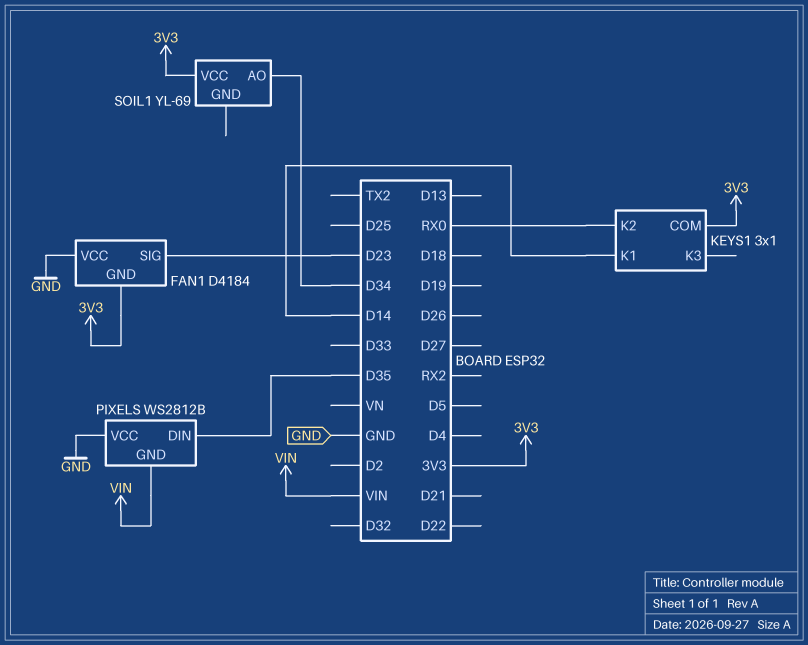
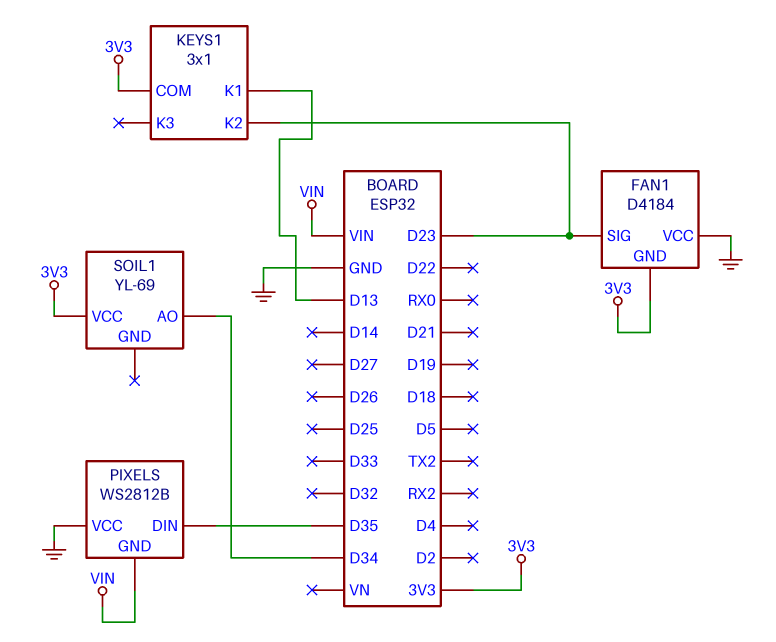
KEYS1 pin K1: D14 -> D13
KEYS1 pin K2: RX0 -> D23

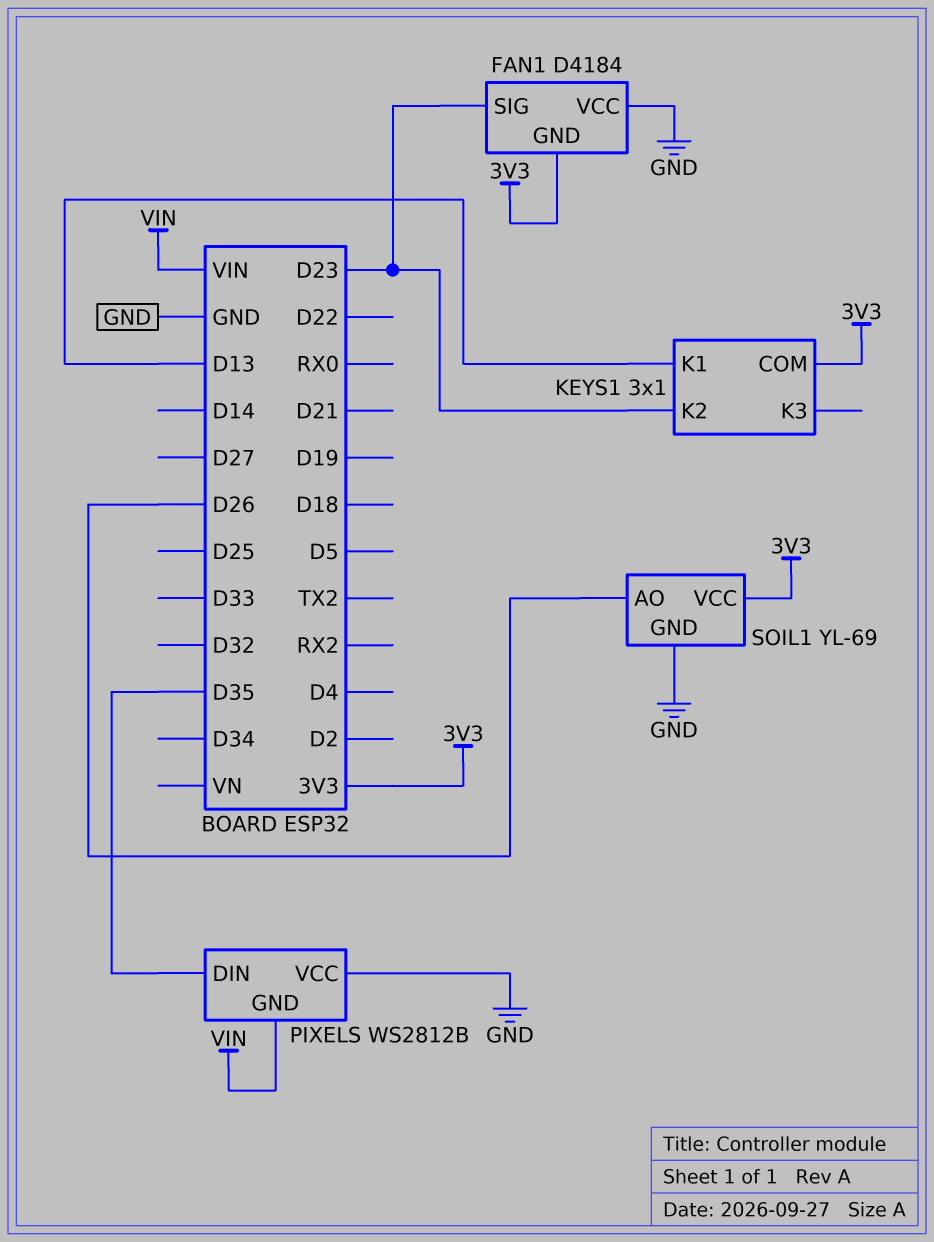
SOIL1 pin AO: D34 -> D26
SOIL1 pin GND: none -> GND

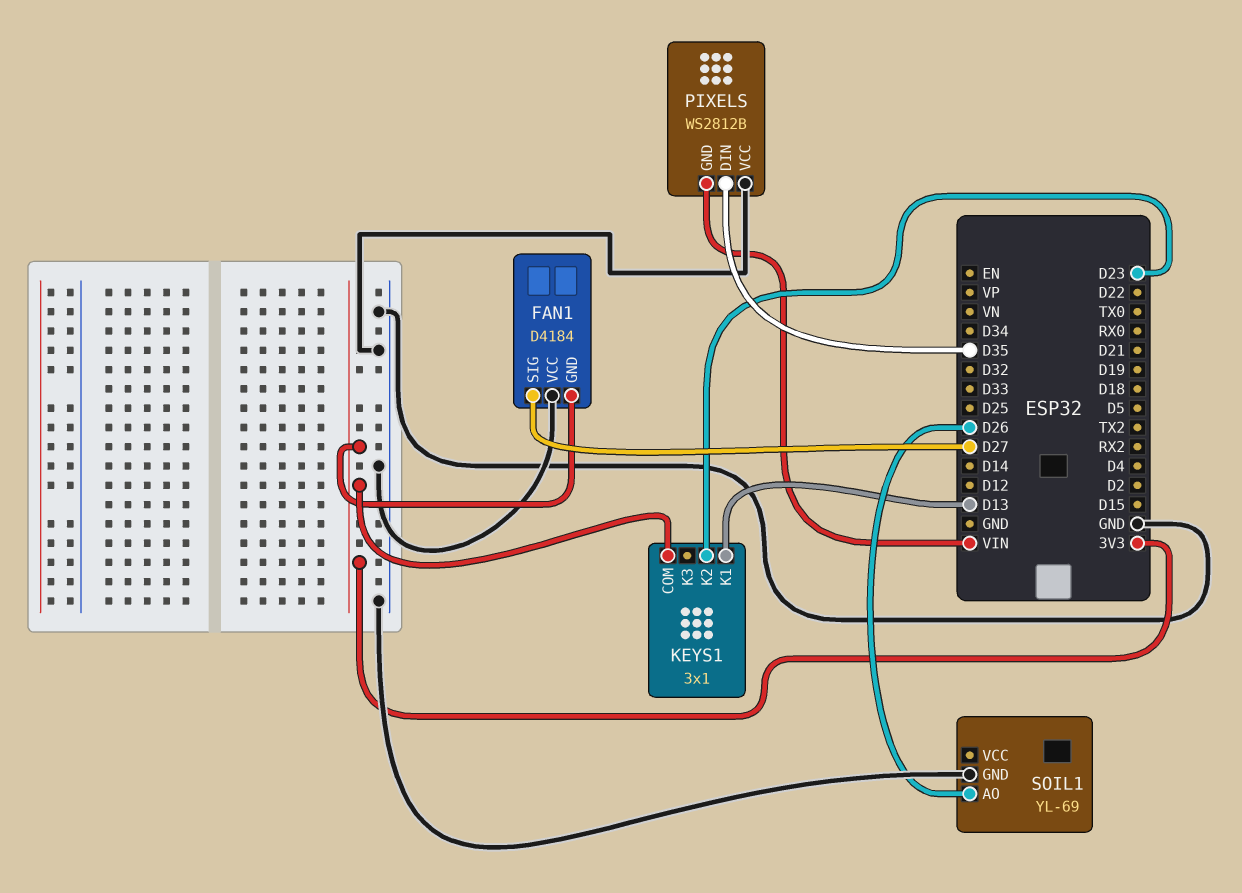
FAN1 pin SIG: D23 -> D27
SOIL1 pin VCC: 3V3 -> none

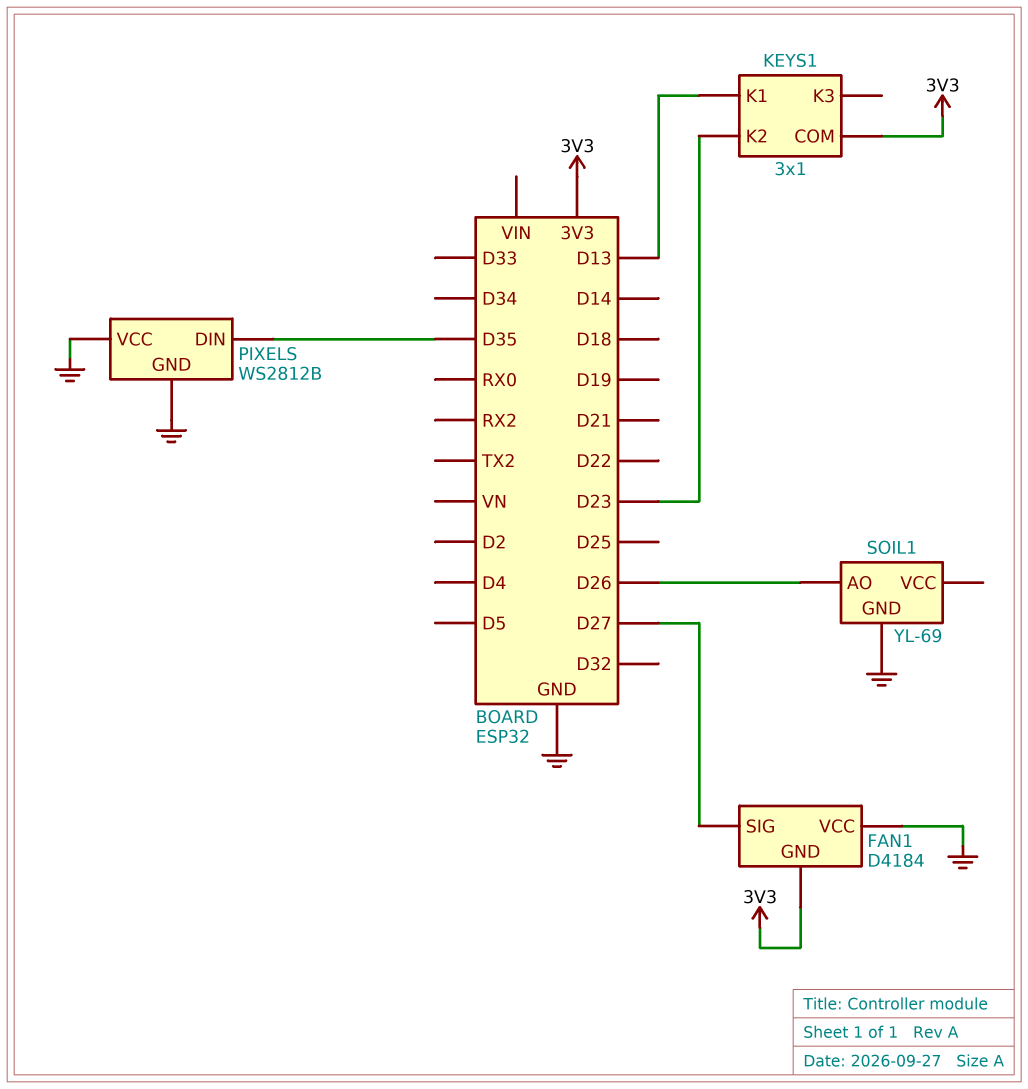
PIXELS pin GND: VIN -> GND

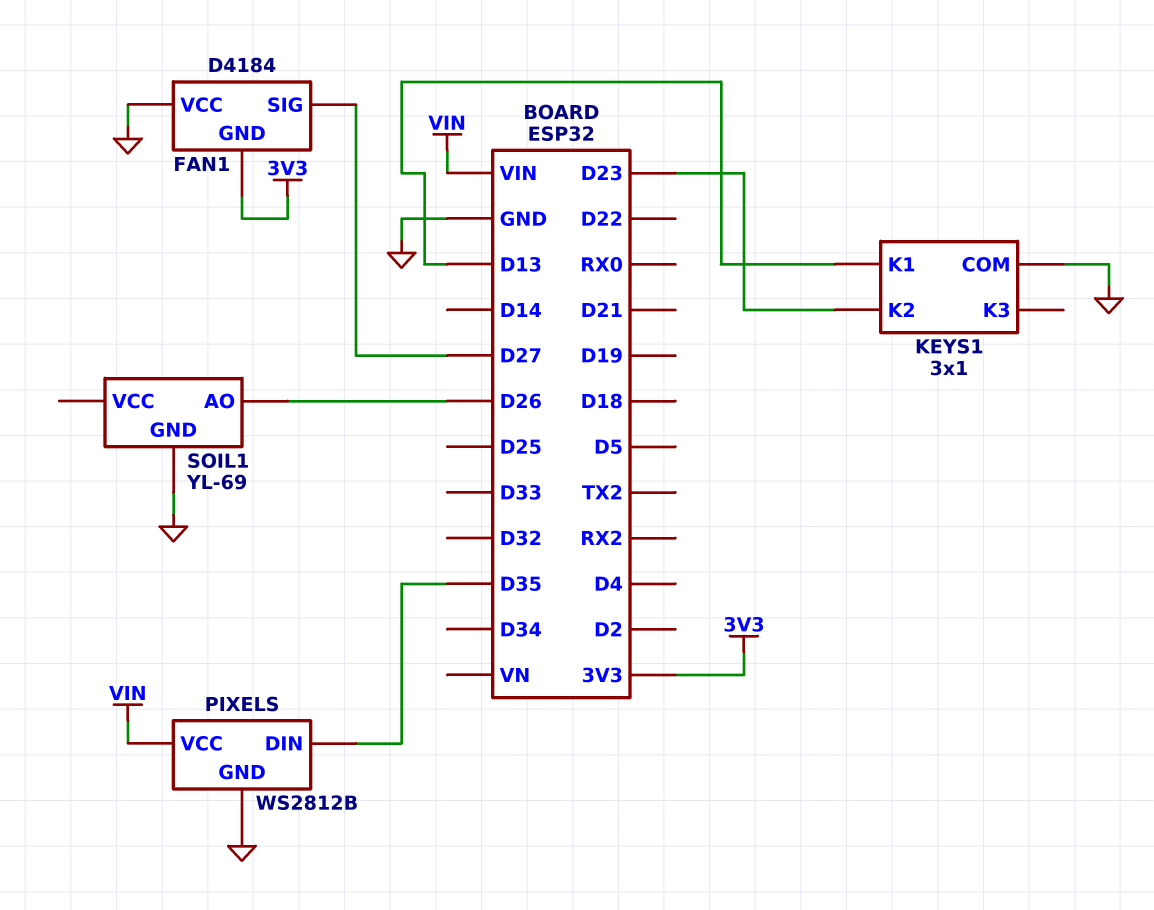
KEYS1 pin COM: 3V3 -> GND
PIXELS pin VCC: GND -> VIN

